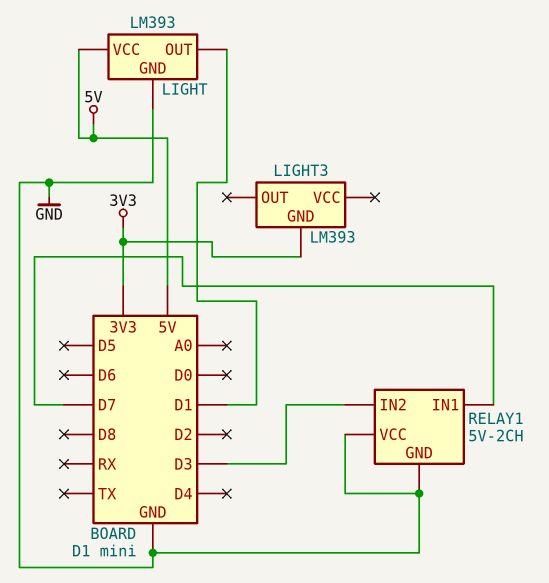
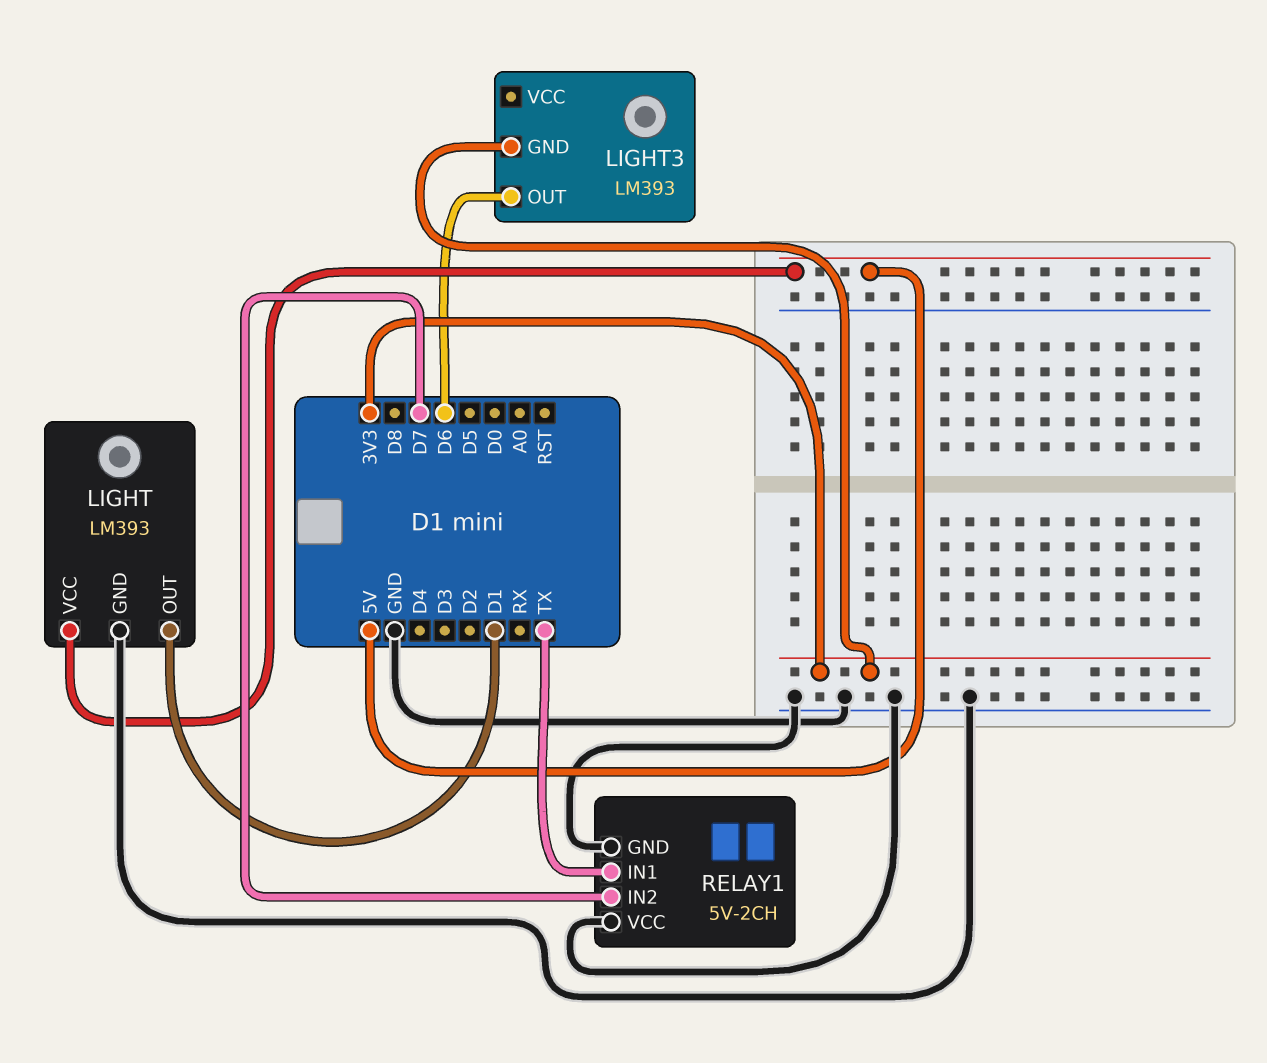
LIGHT3 pin OUT: none -> D6
RELAY1 pin IN1: D7 -> TX
RELAY1 pin IN2: D3 -> D7

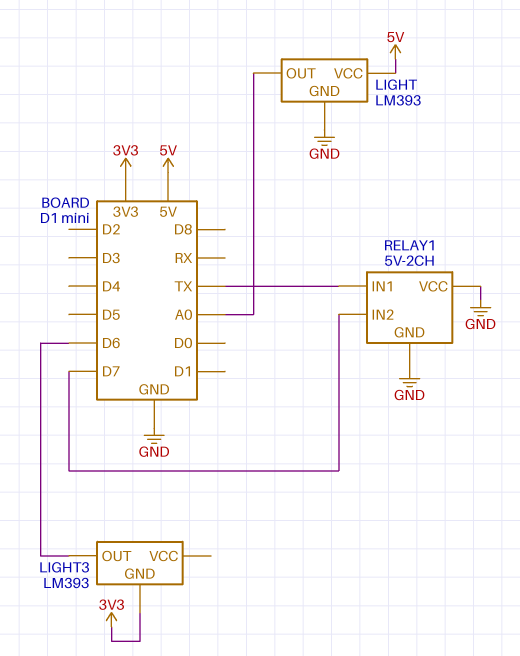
LIGHT pin OUT: D1 -> A0

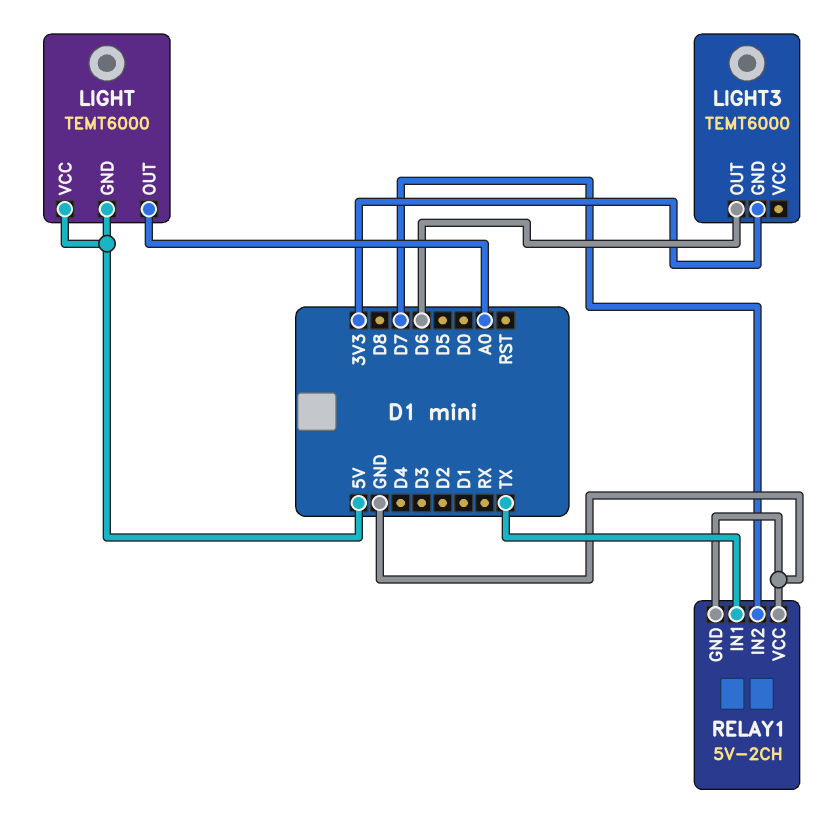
LIGHT: LM393 -> TEMT6000
LIGHT pin GND: GND -> 5V
LIGHT3: LM393 -> TEMT6000

